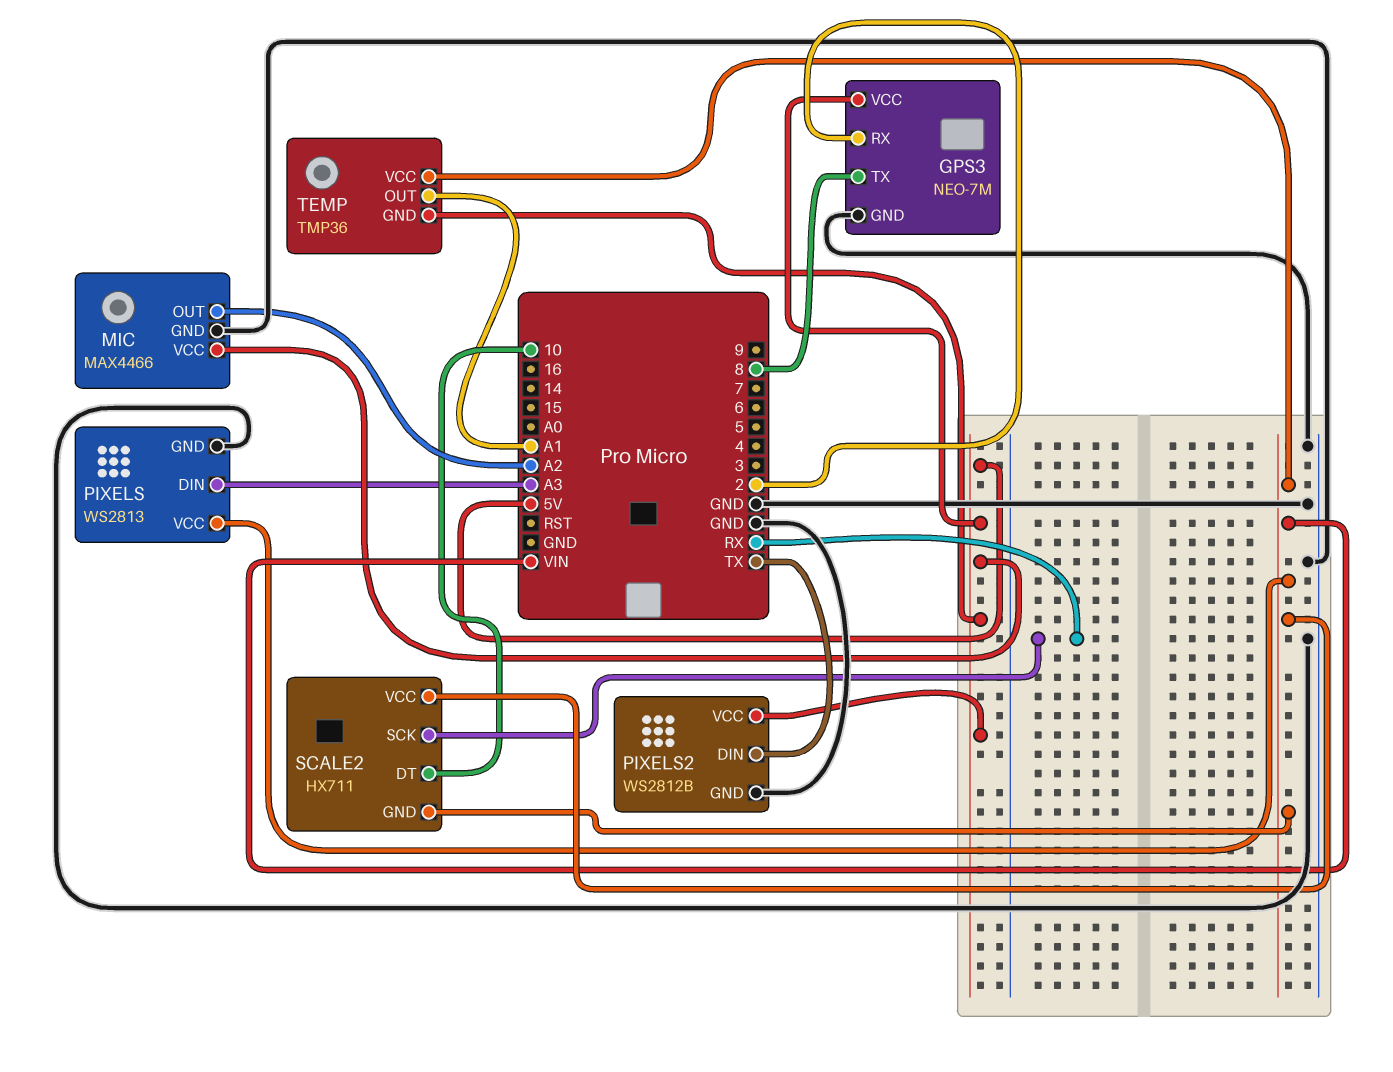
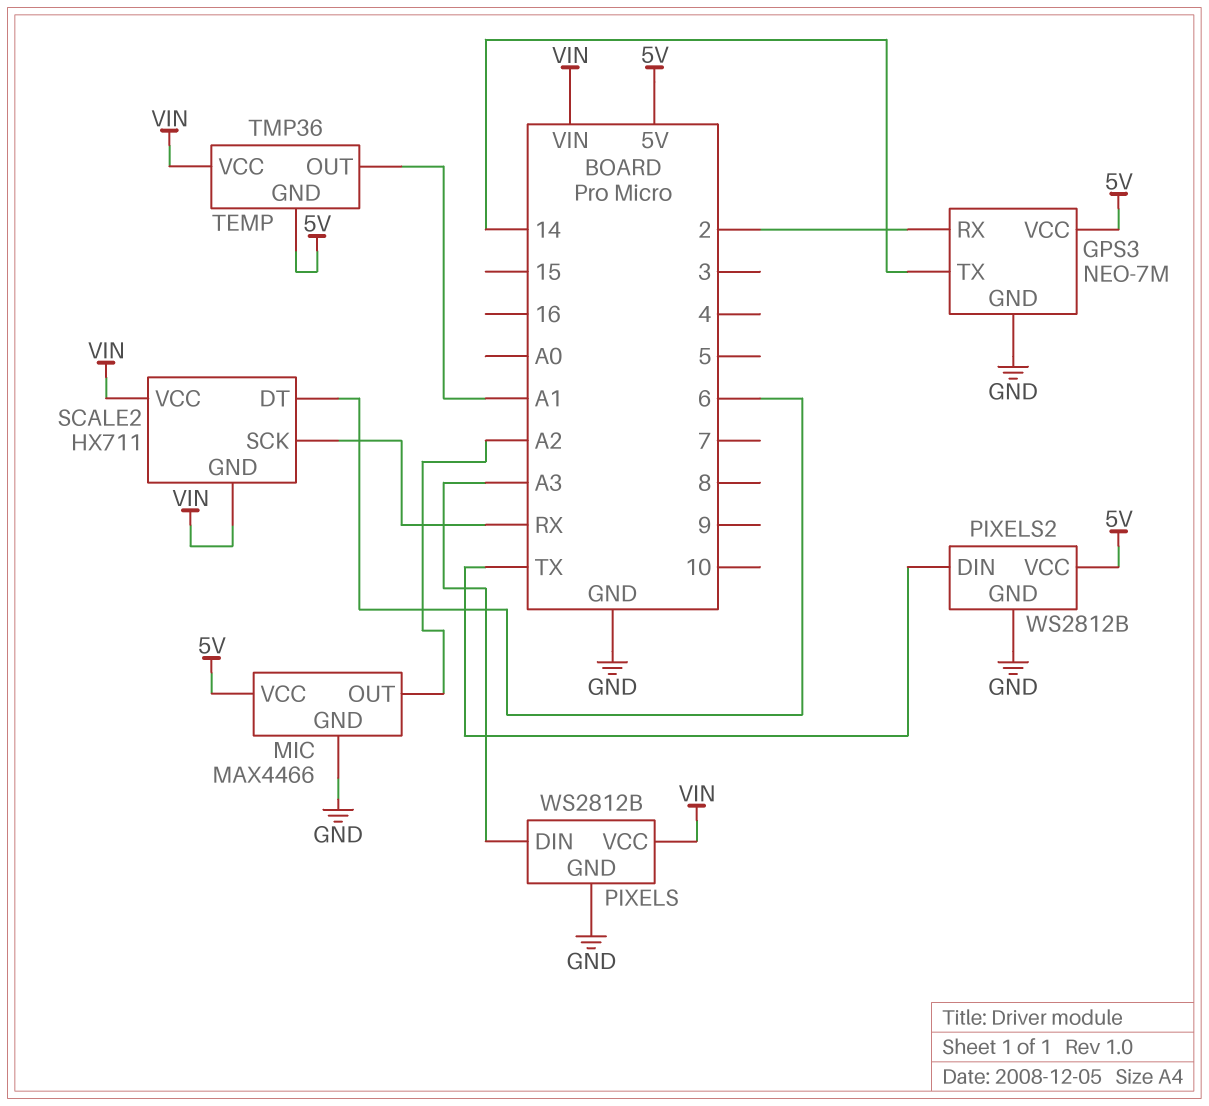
GPS3 pin TX: 8 -> 14
PIXELS: WS2813 -> WS2812B
SCALE2 pin DT: 10 -> 6

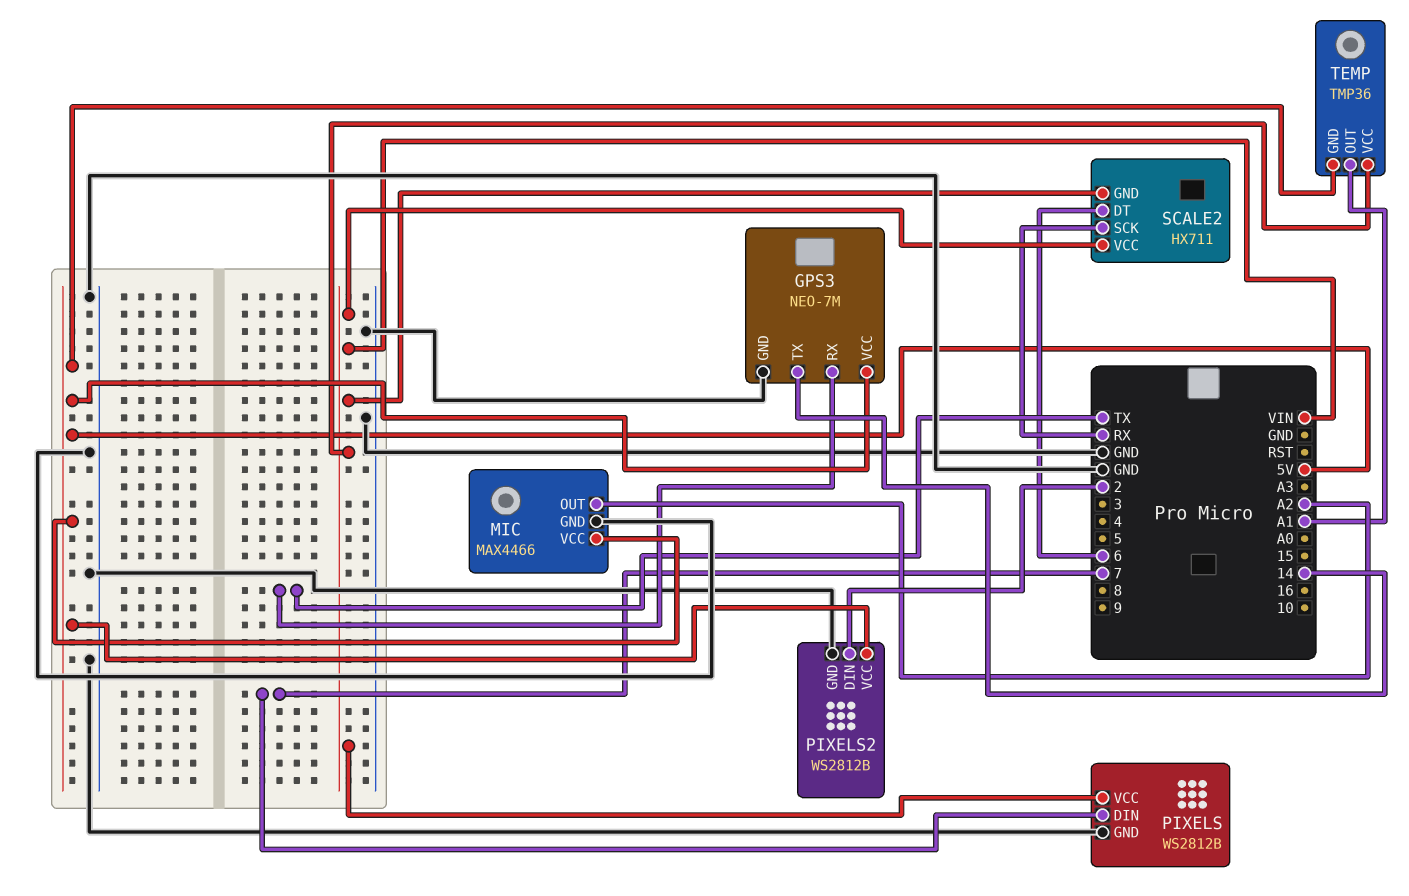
GPS3 pin RX: 2 -> TX
PIXELS pin DIN: A3 -> 7
PIXELS2 pin DIN: TX -> 2

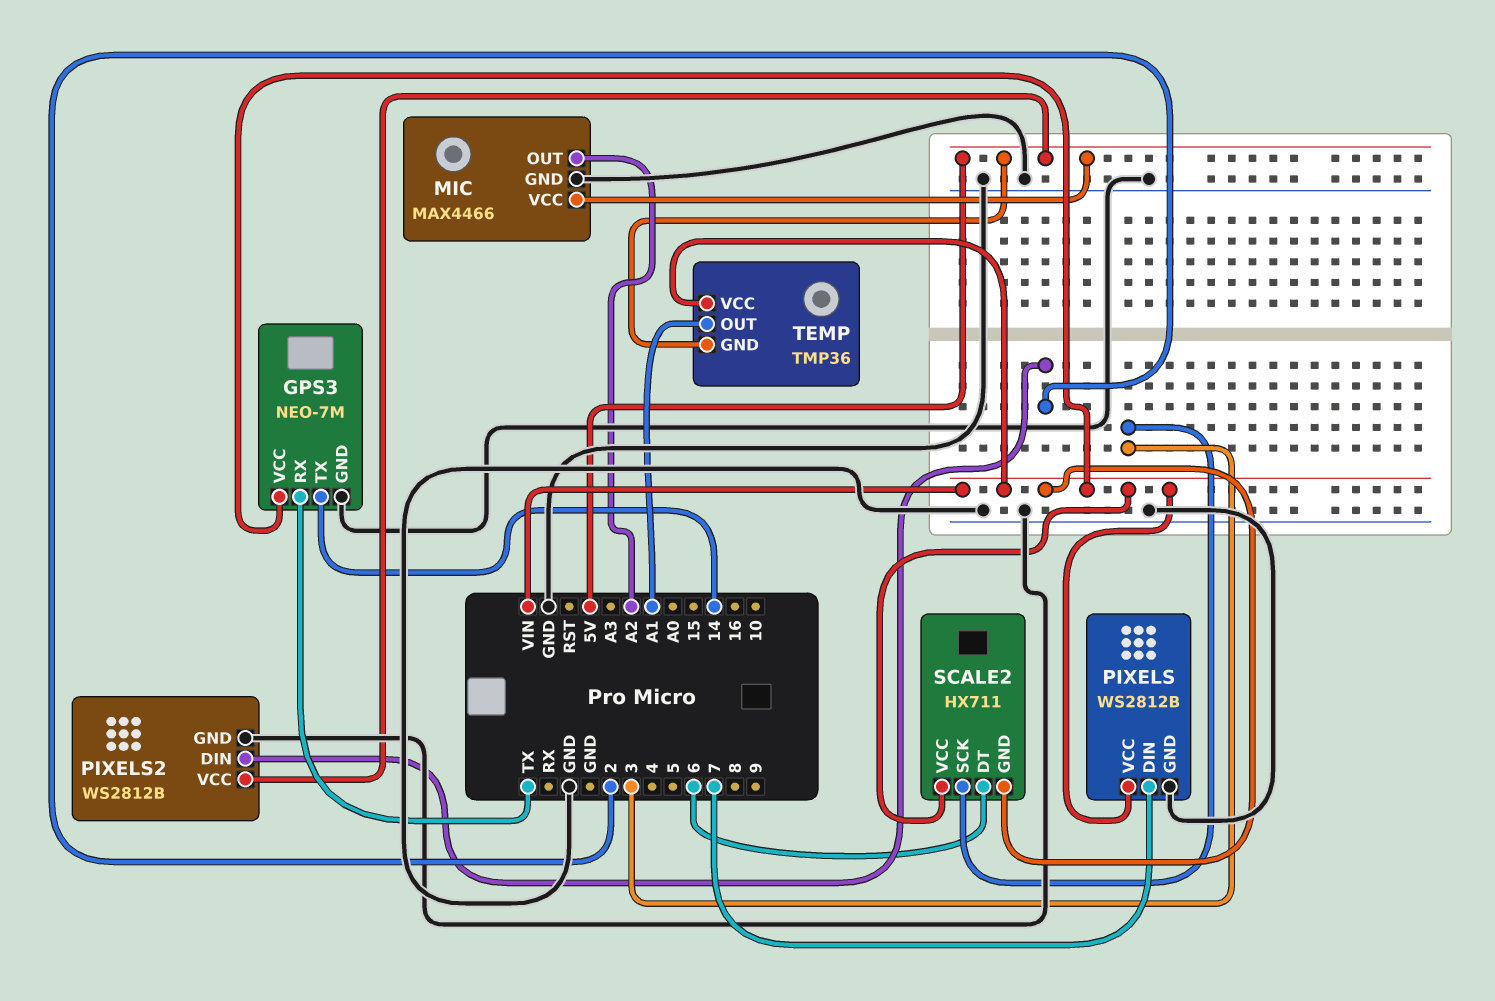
GPS3 pin VCC: 5V -> VIN
SCALE2 pin SCK: RX -> 3

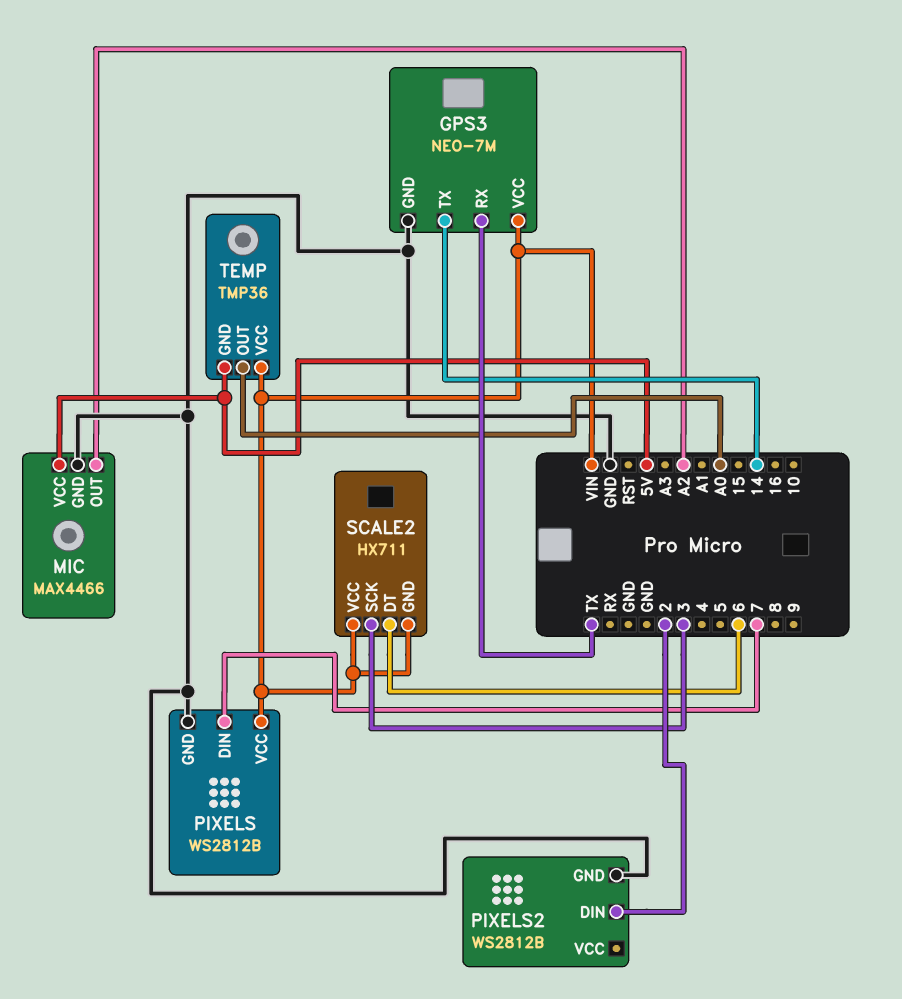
PIXELS2 pin VCC: 5V -> none
TEMP pin OUT: A1 -> A0

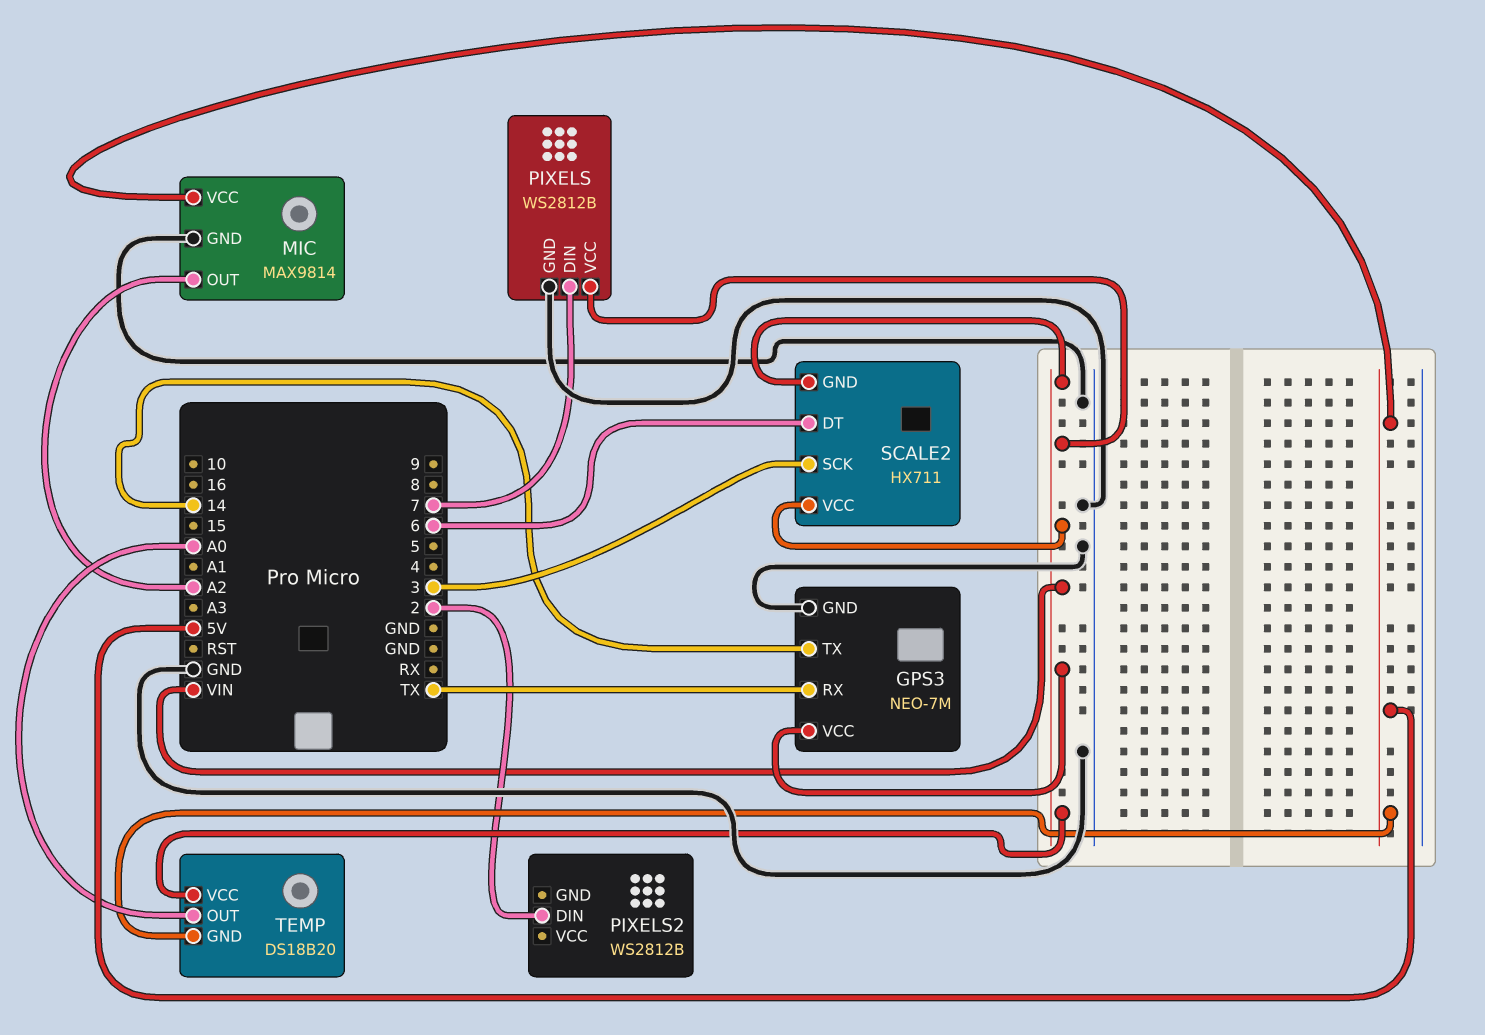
MIC: MAX4466 -> MAX9814
PIXELS2 pin GND: GND -> none
TEMP: TMP36 -> DS18B20

